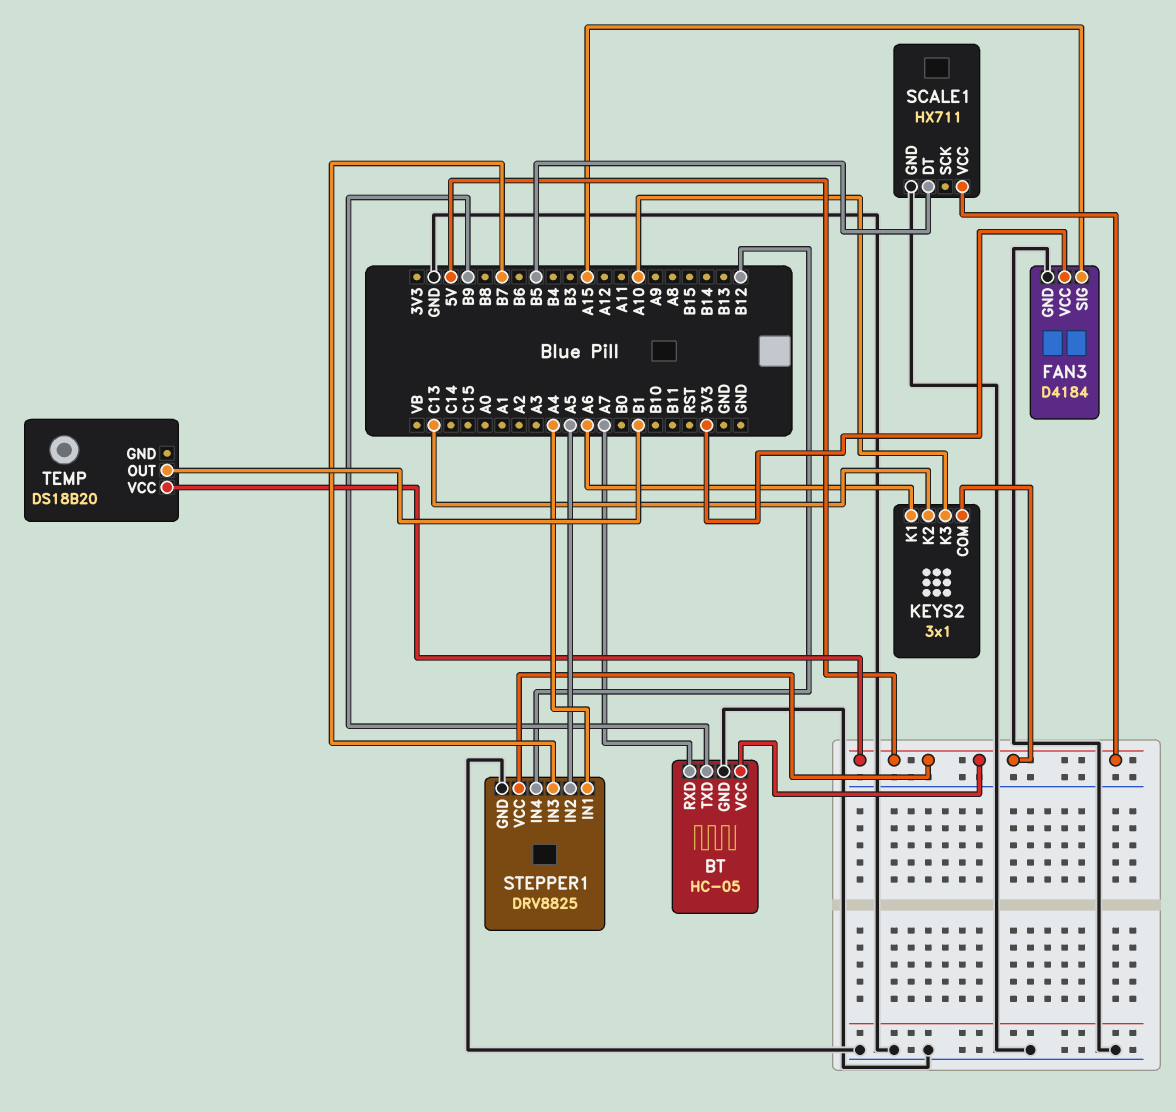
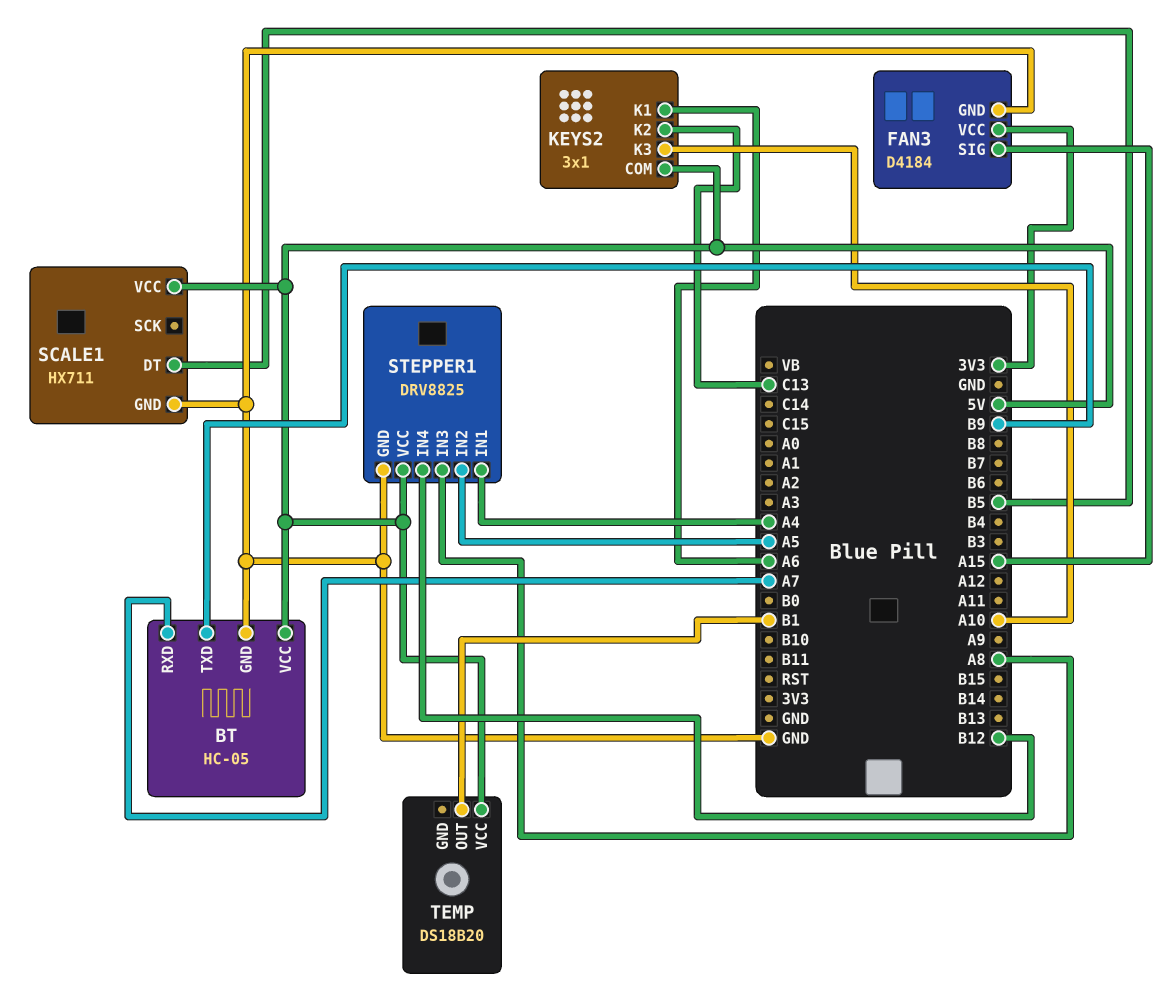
STEPPER1 pin IN3: B7 -> A8

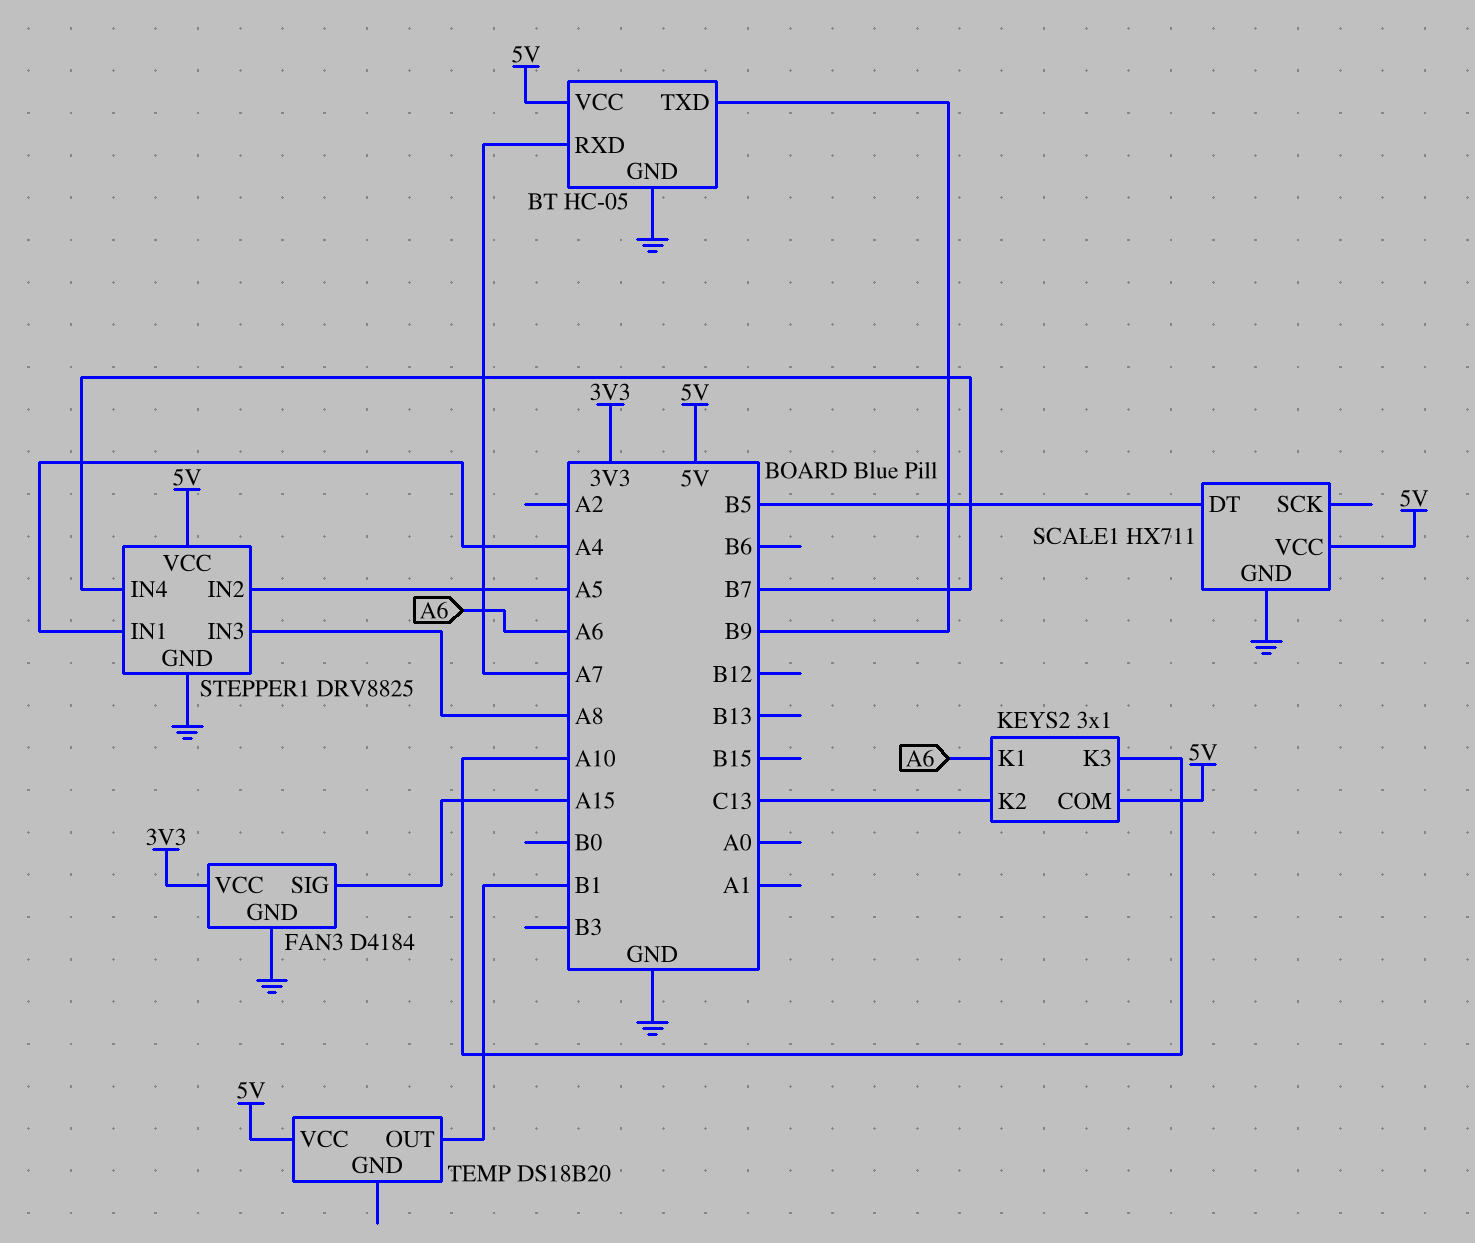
STEPPER1 pin IN4: B12 -> B7

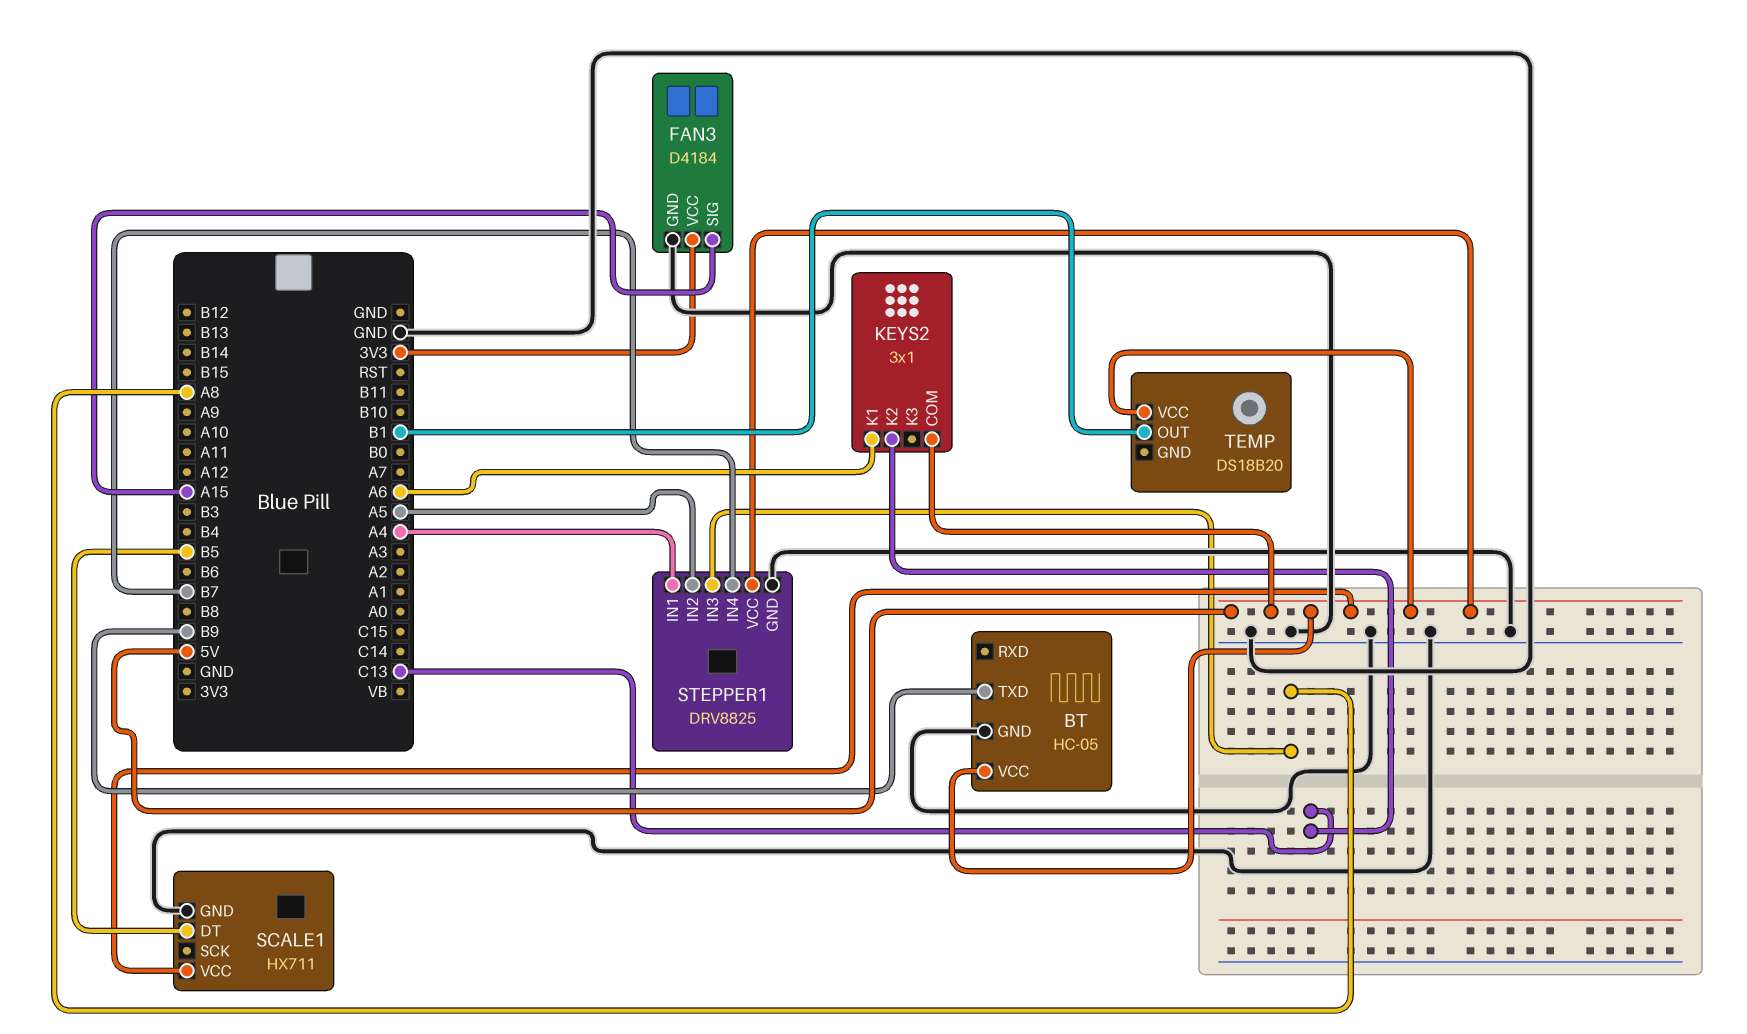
BT pin RXD: A7 -> none
KEYS2 pin K3: A10 -> none

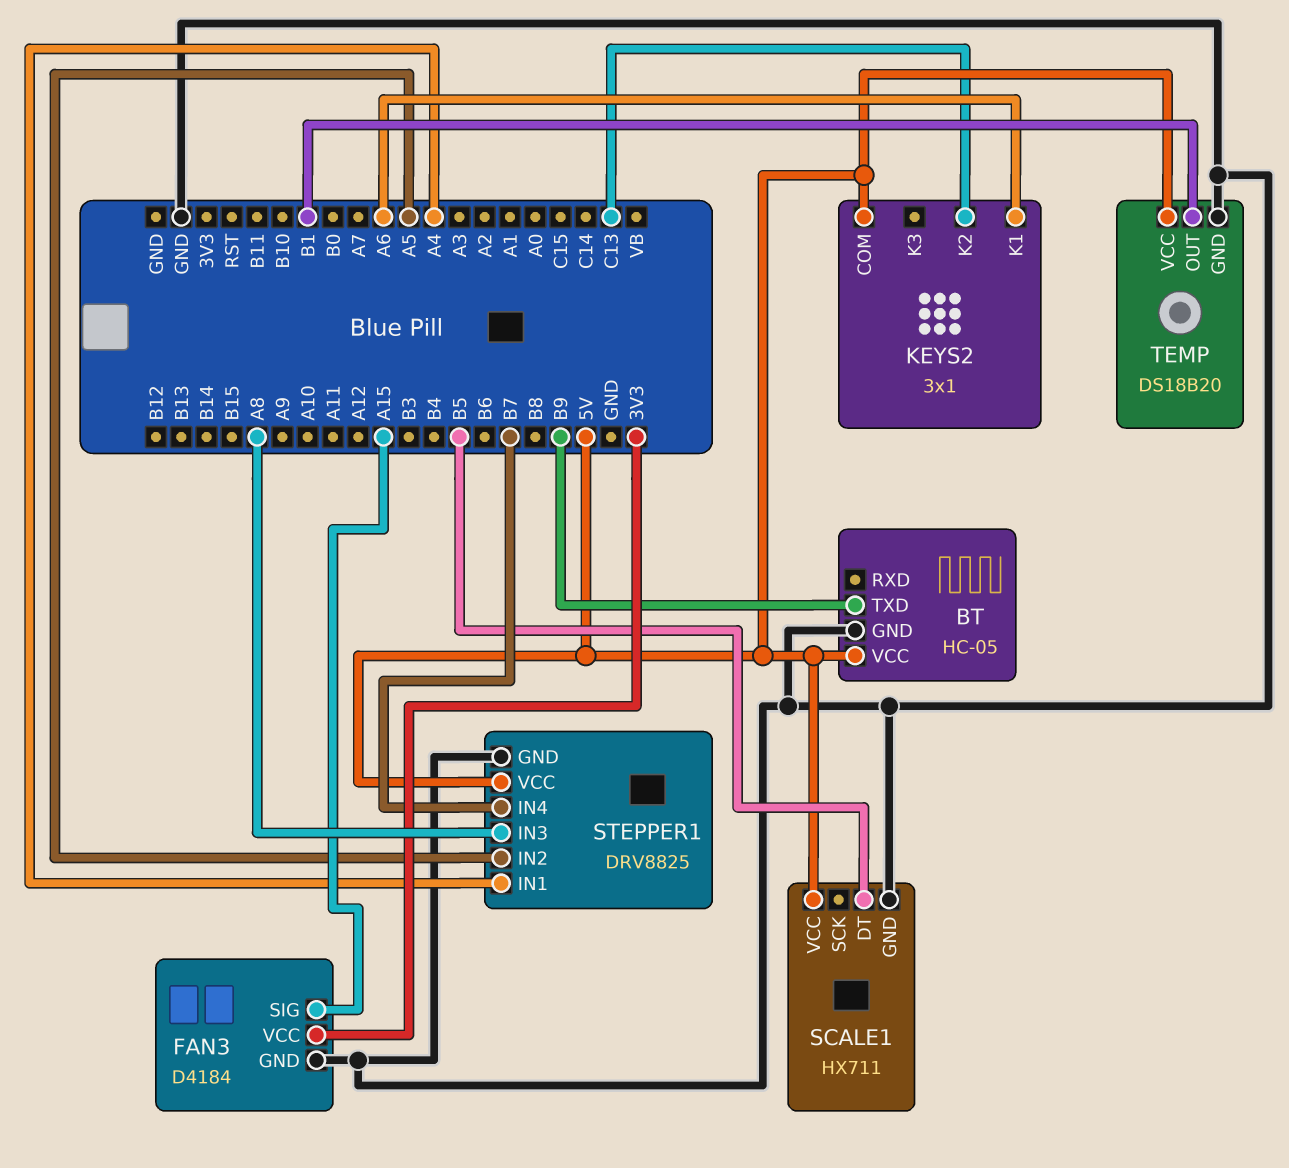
TEMP pin GND: none -> GND

